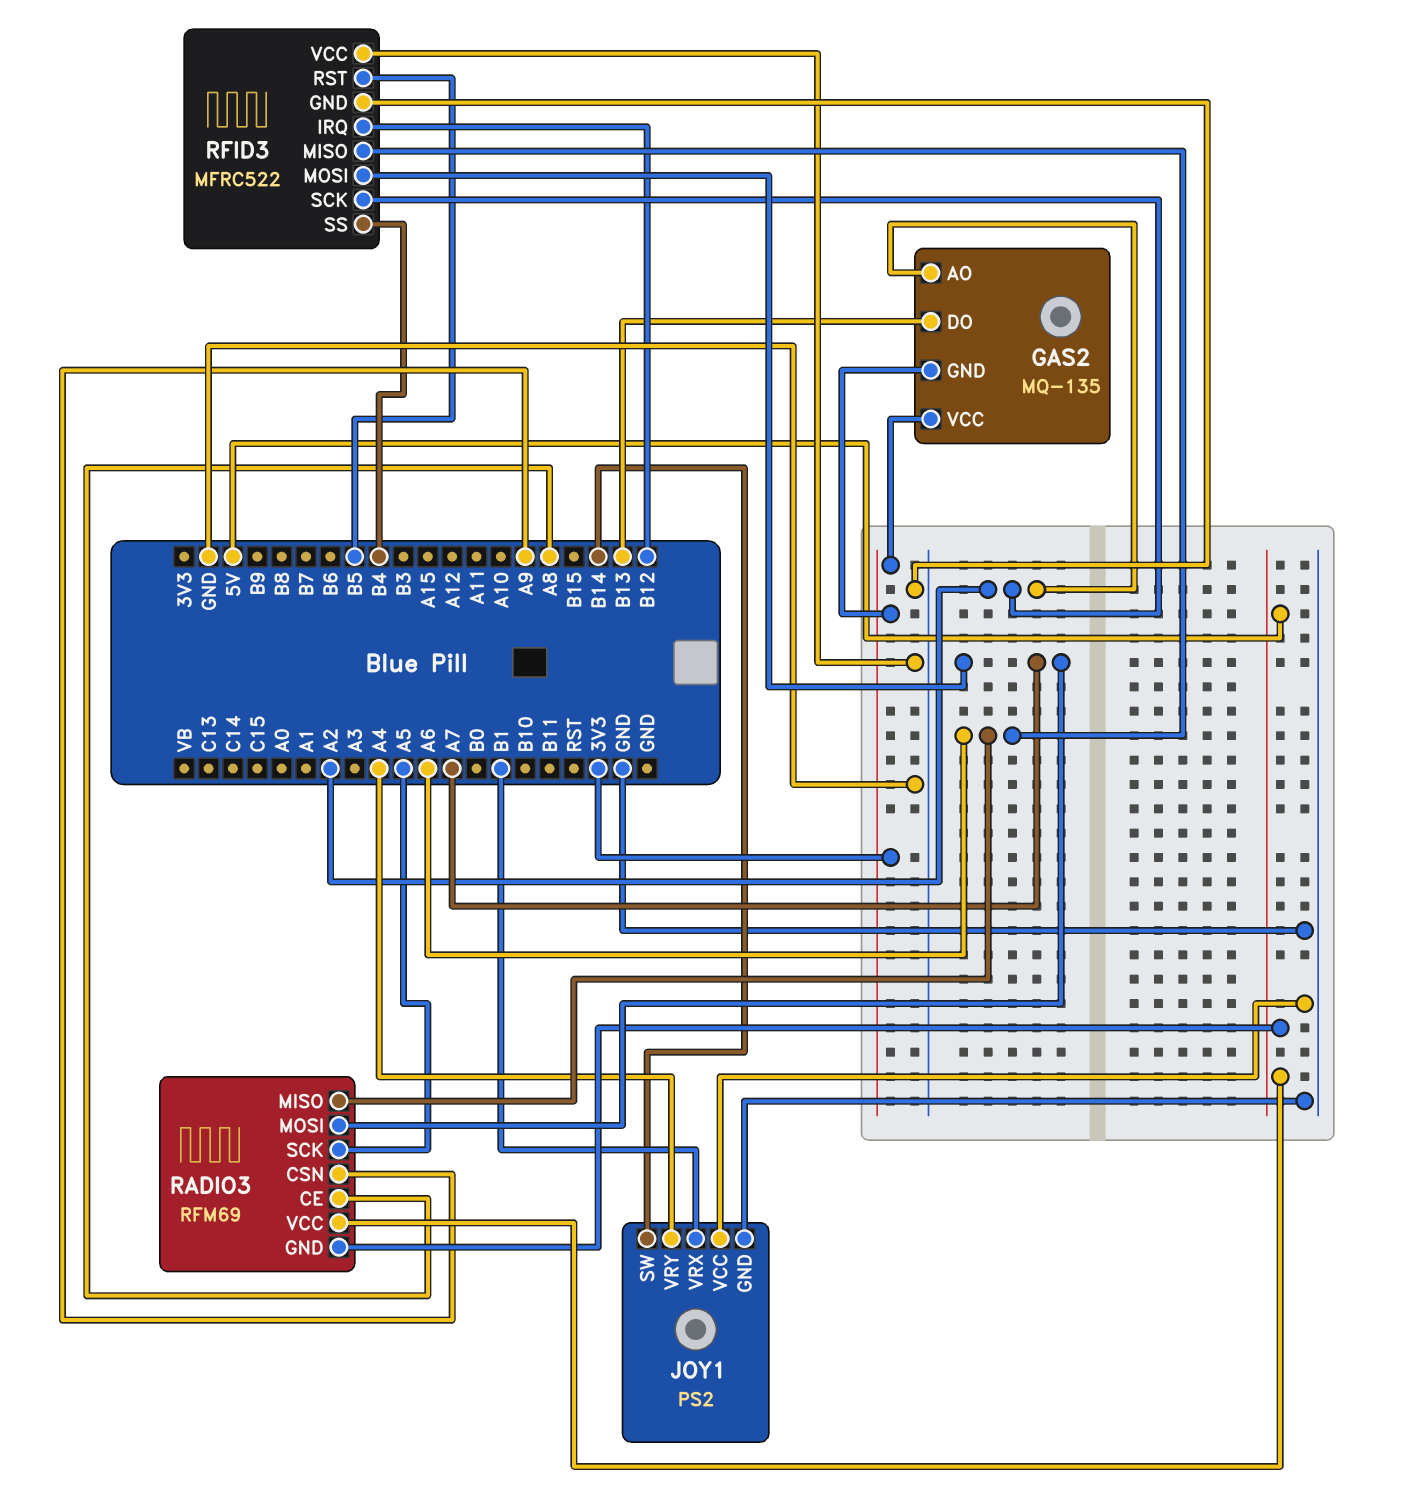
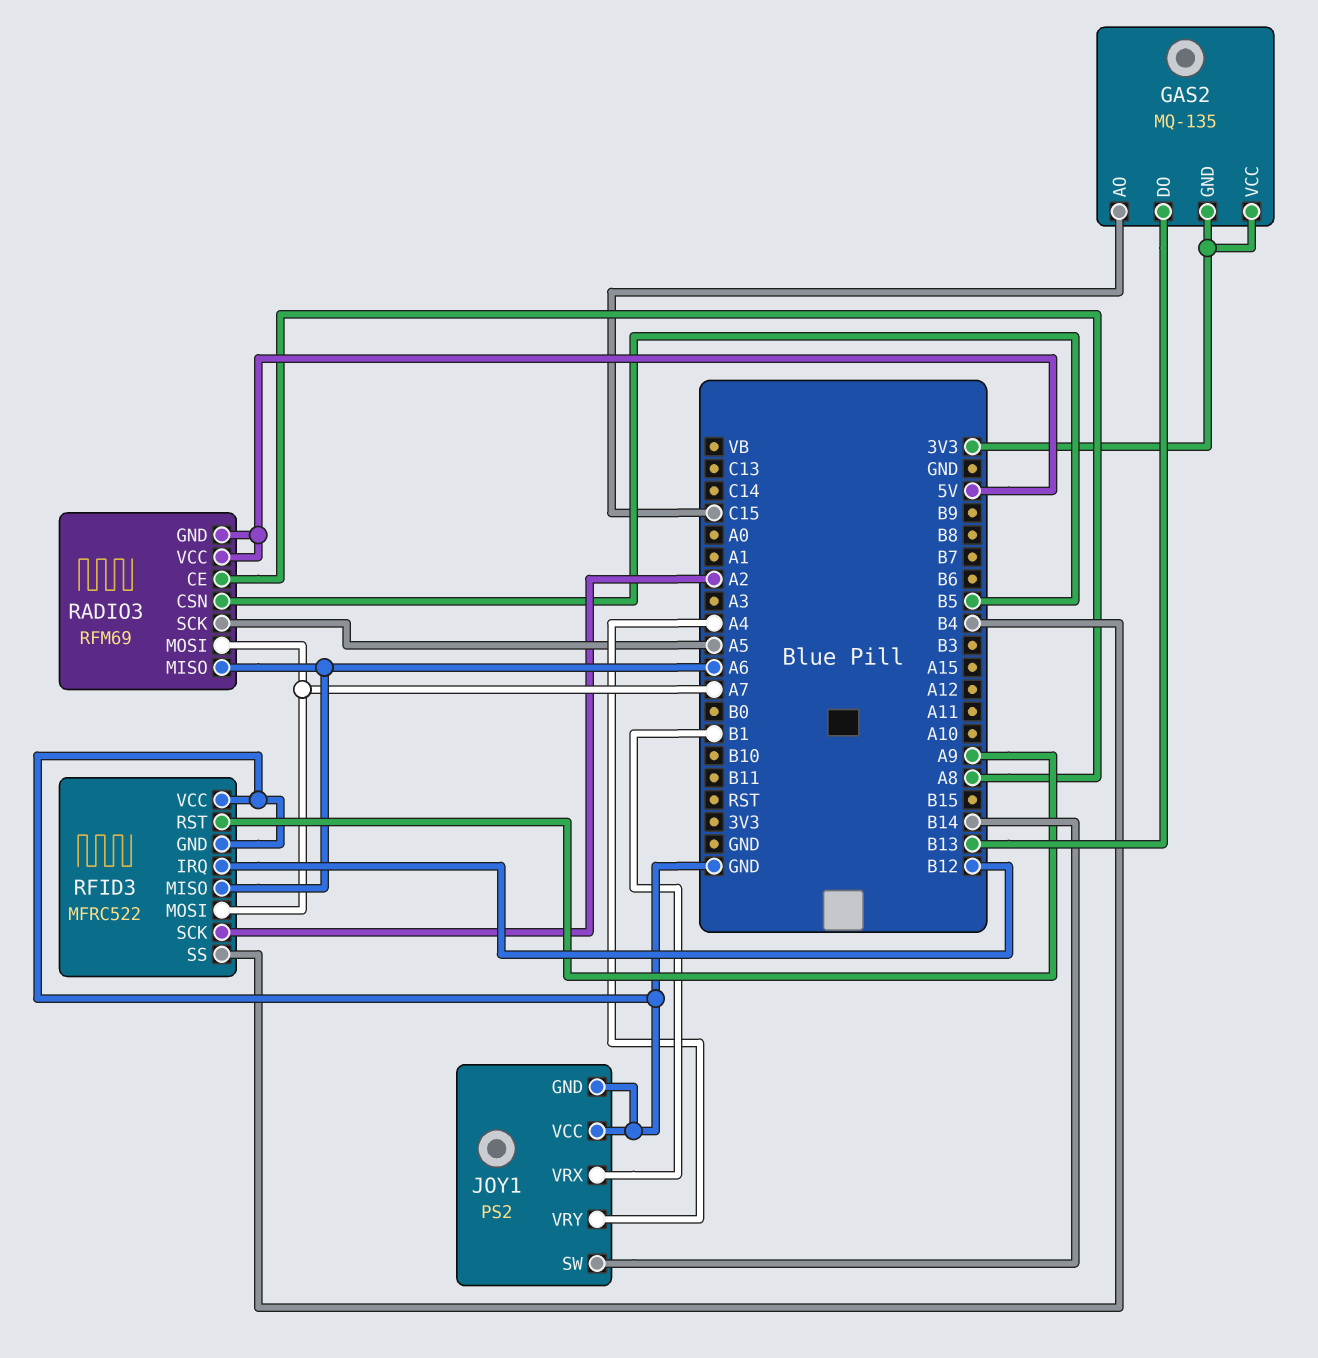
GAS2 pin AO: A2 -> C15
RADIO3 pin CSN: A9 -> B5
RFID3 pin RST: B5 -> A9

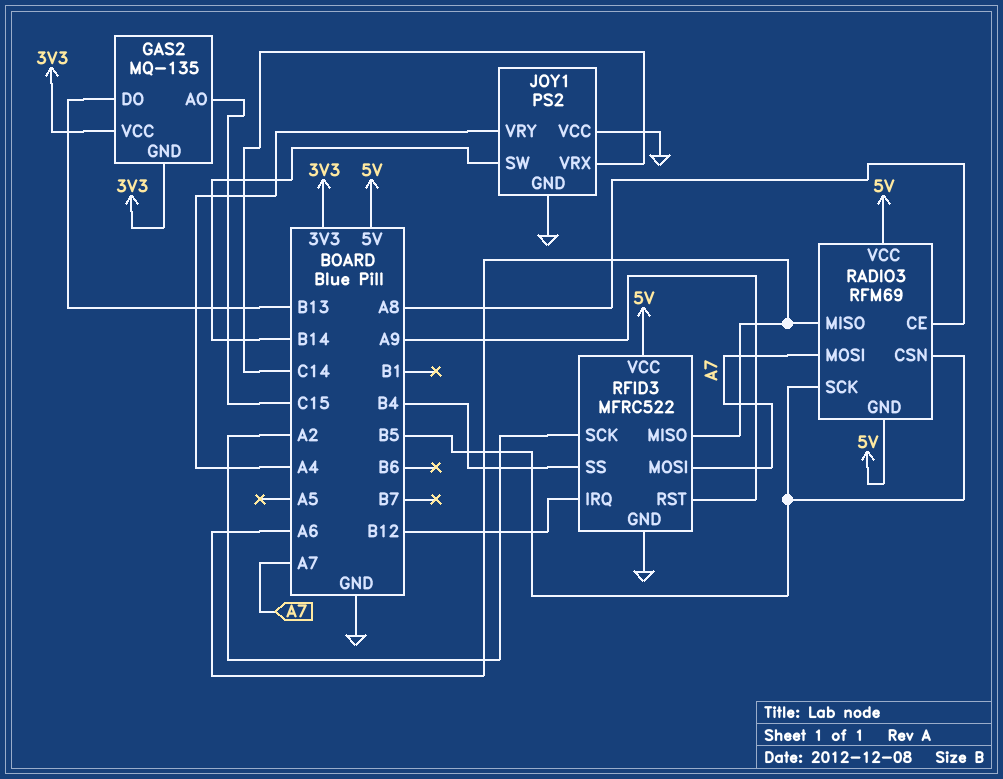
JOY1 pin VRX: B1 -> C14
RADIO3 pin SCK: A5 -> B5
RFID3 pin VCC: GND -> 5V

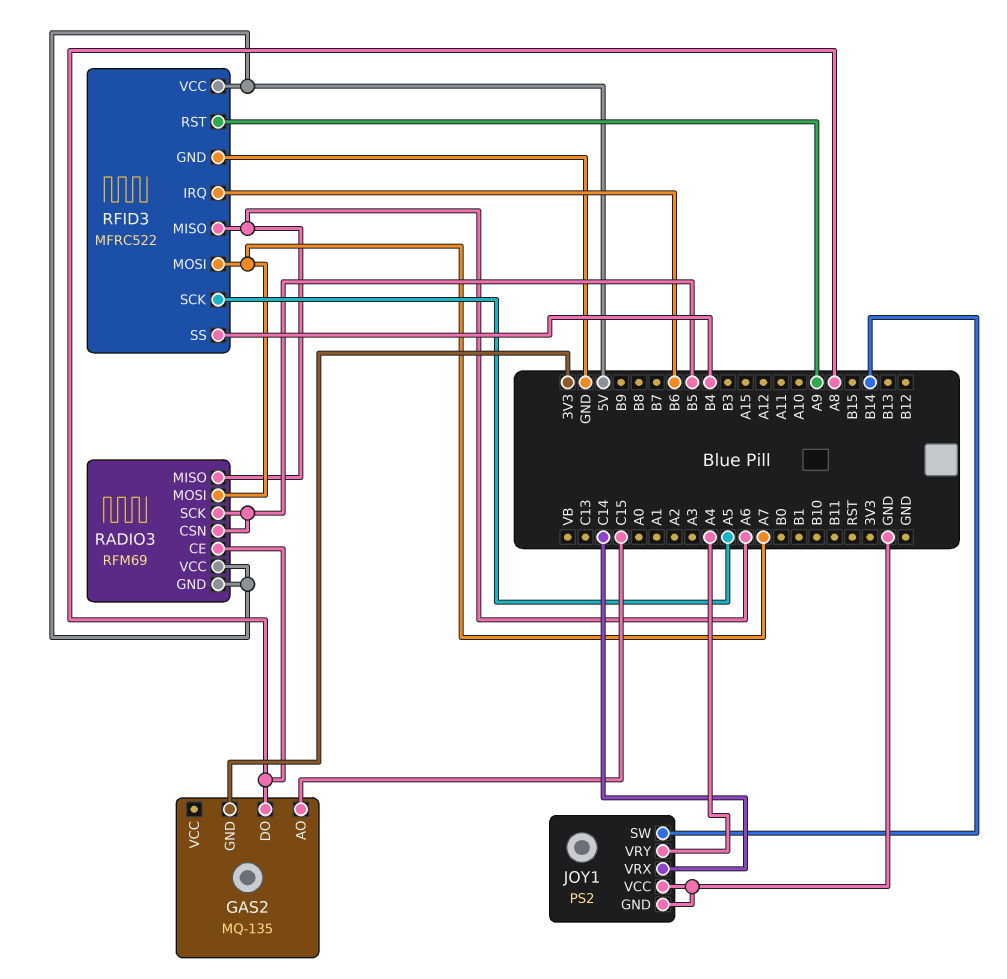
GAS2 pin DO: B13 -> A8
GAS2 pin VCC: 3V3 -> none
RFID3 pin IRQ: B12 -> B6
RFID3 pin SCK: A2 -> A5

